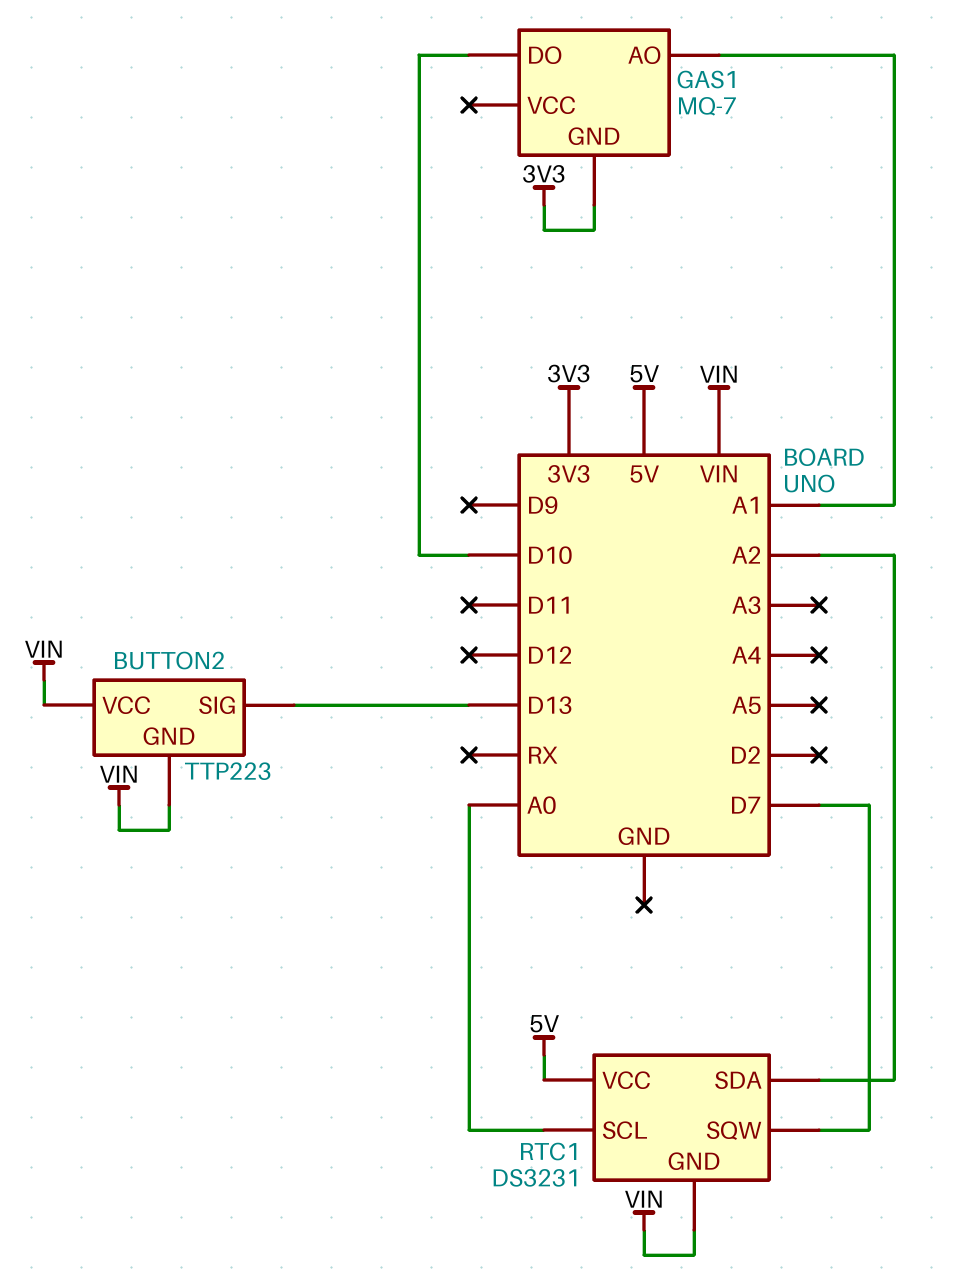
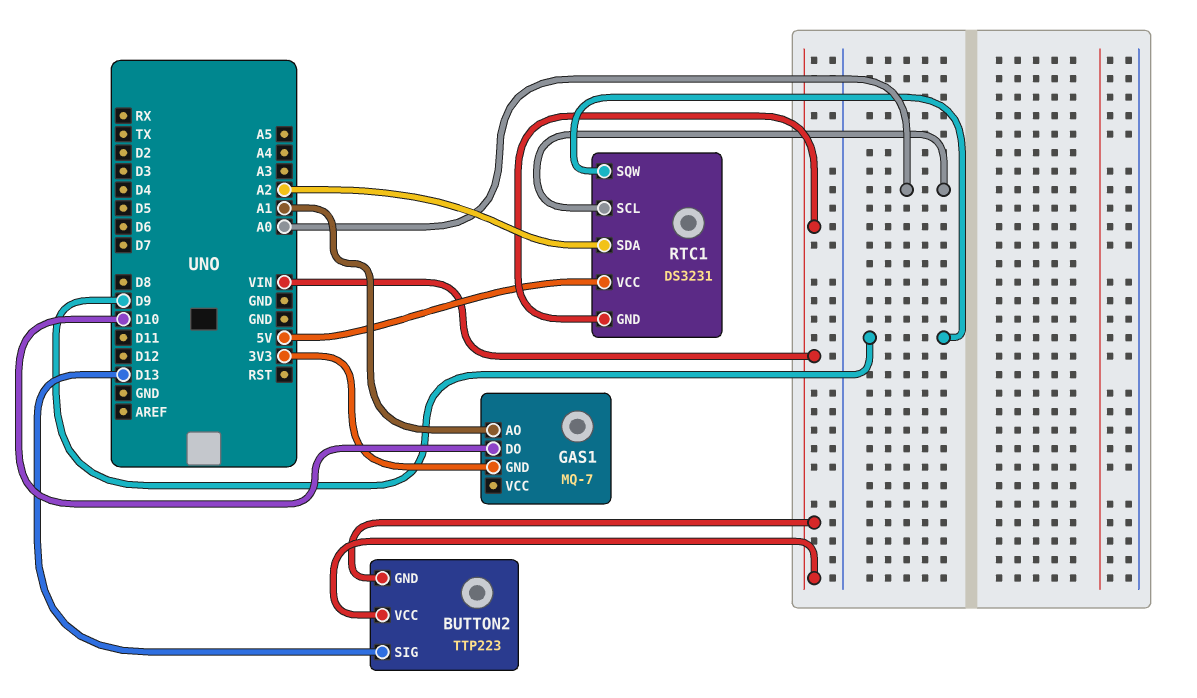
RTC1 pin SQW: D7 -> D9

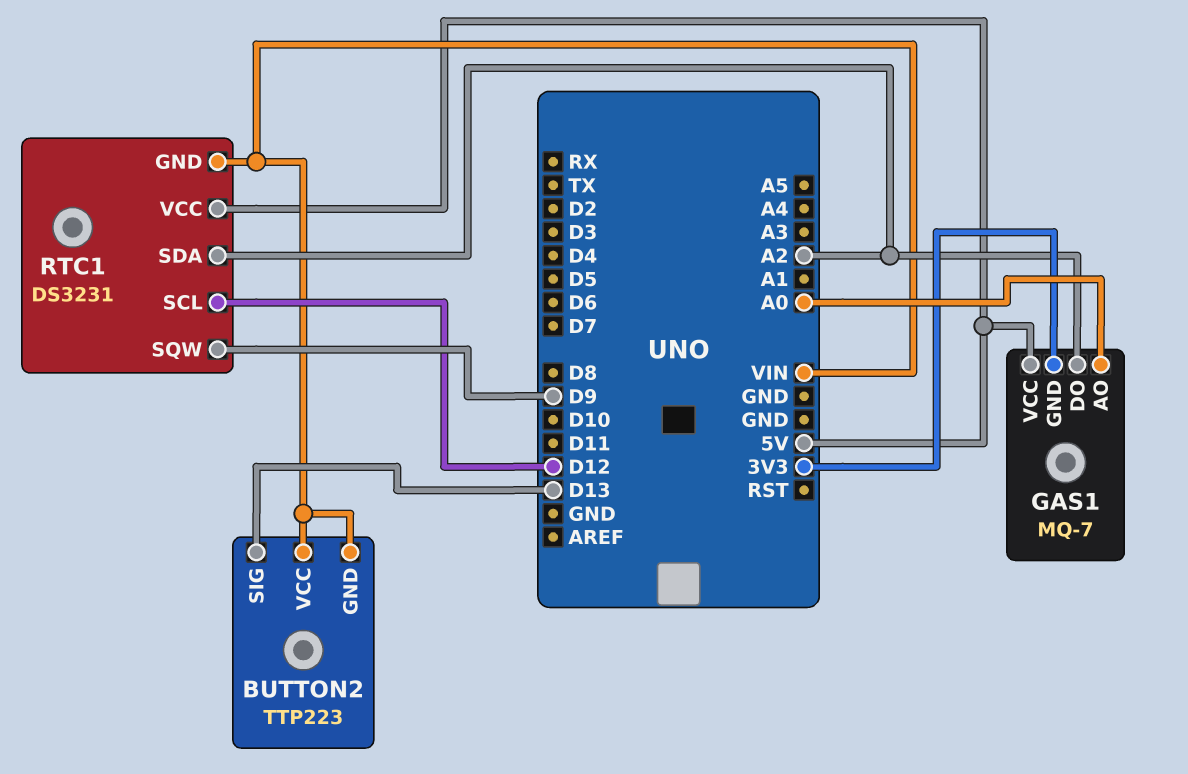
GAS1 pin AO: A1 -> A0
GAS1 pin DO: D10 -> A2
GAS1 pin VCC: none -> 5V
RTC1 pin SCL: A0 -> D12

